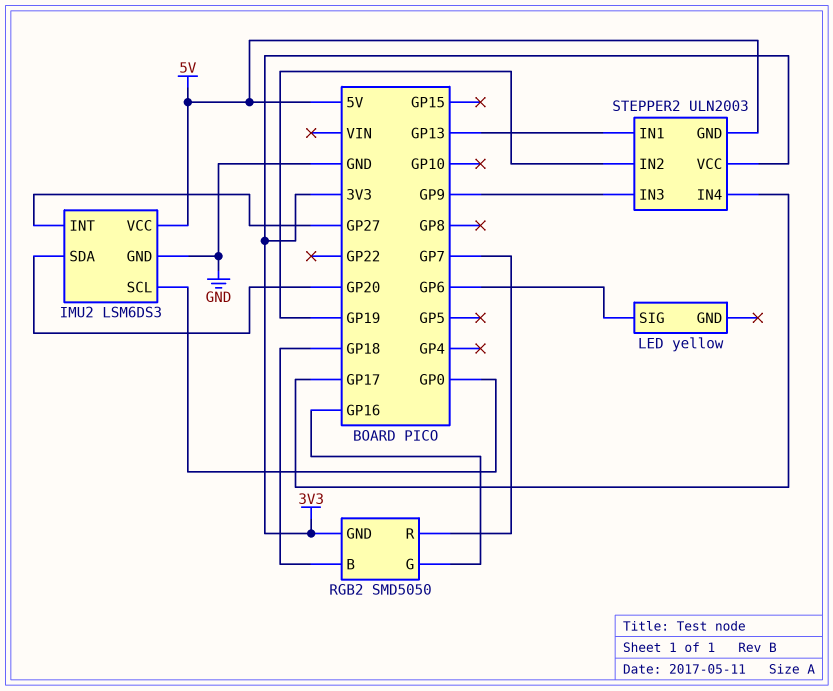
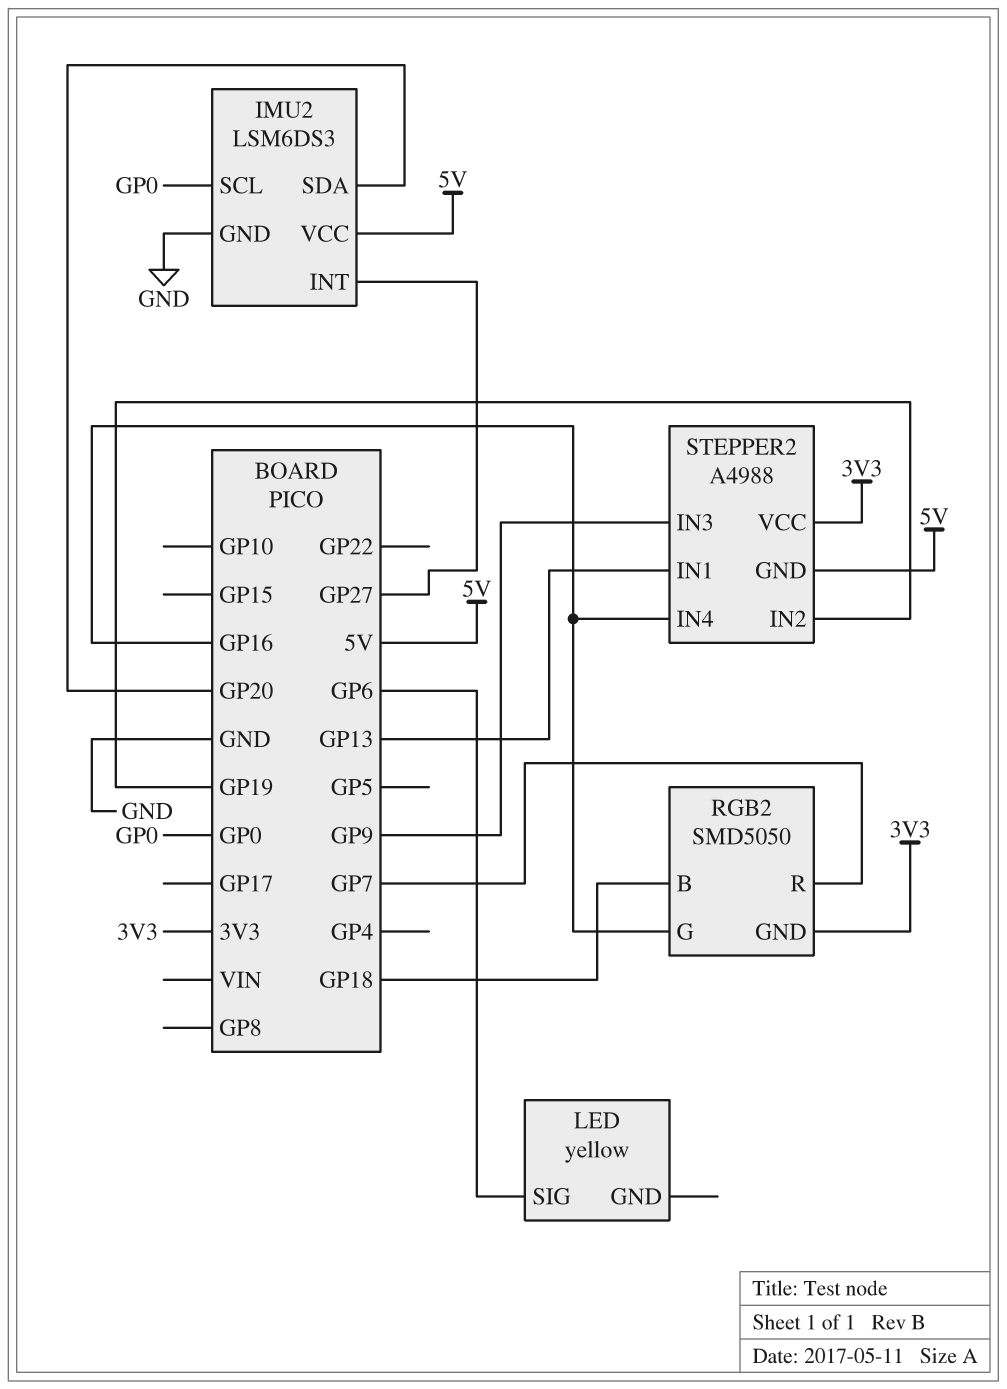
STEPPER2: ULN2003 -> A4988
STEPPER2 pin IN4: GP17 -> GP16

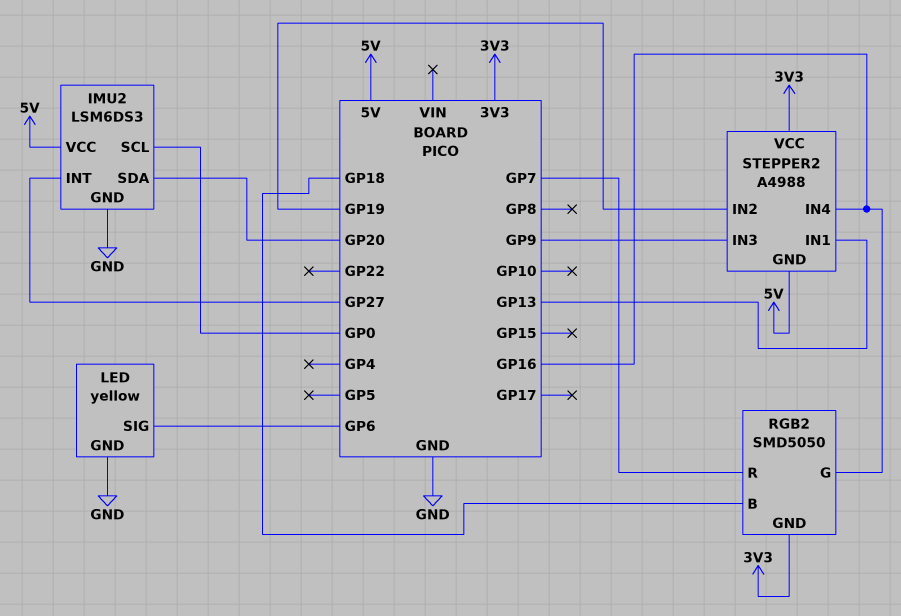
LED pin GND: none -> GND

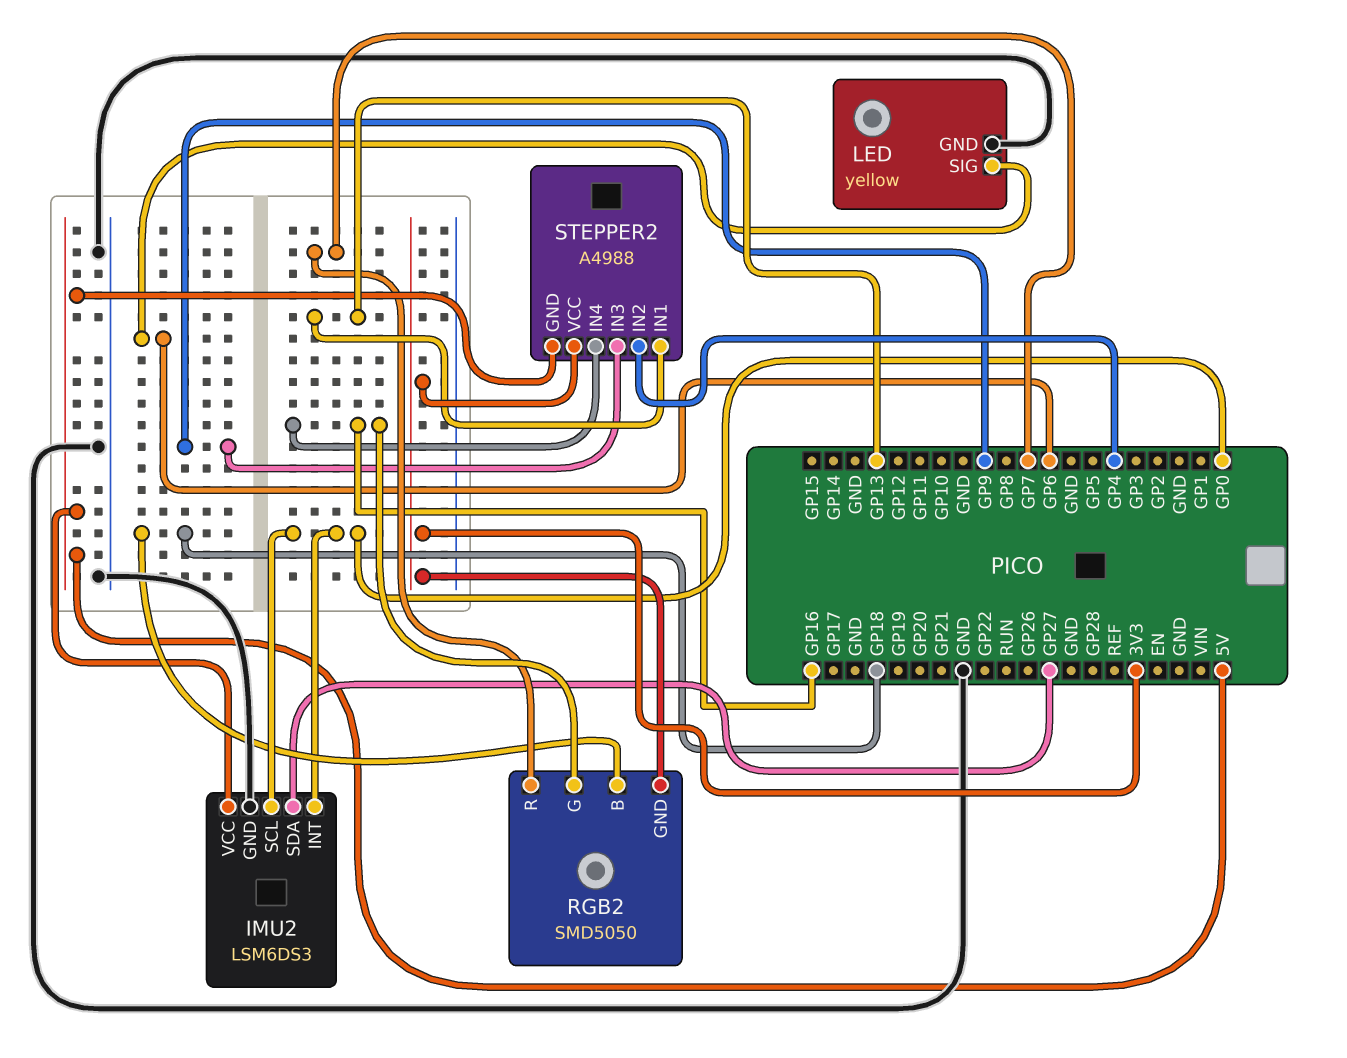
IMU2 pin INT: GP27 -> GP0
IMU2 pin SDA: GP20 -> GP27
STEPPER2 pin IN2: GP19 -> GP4

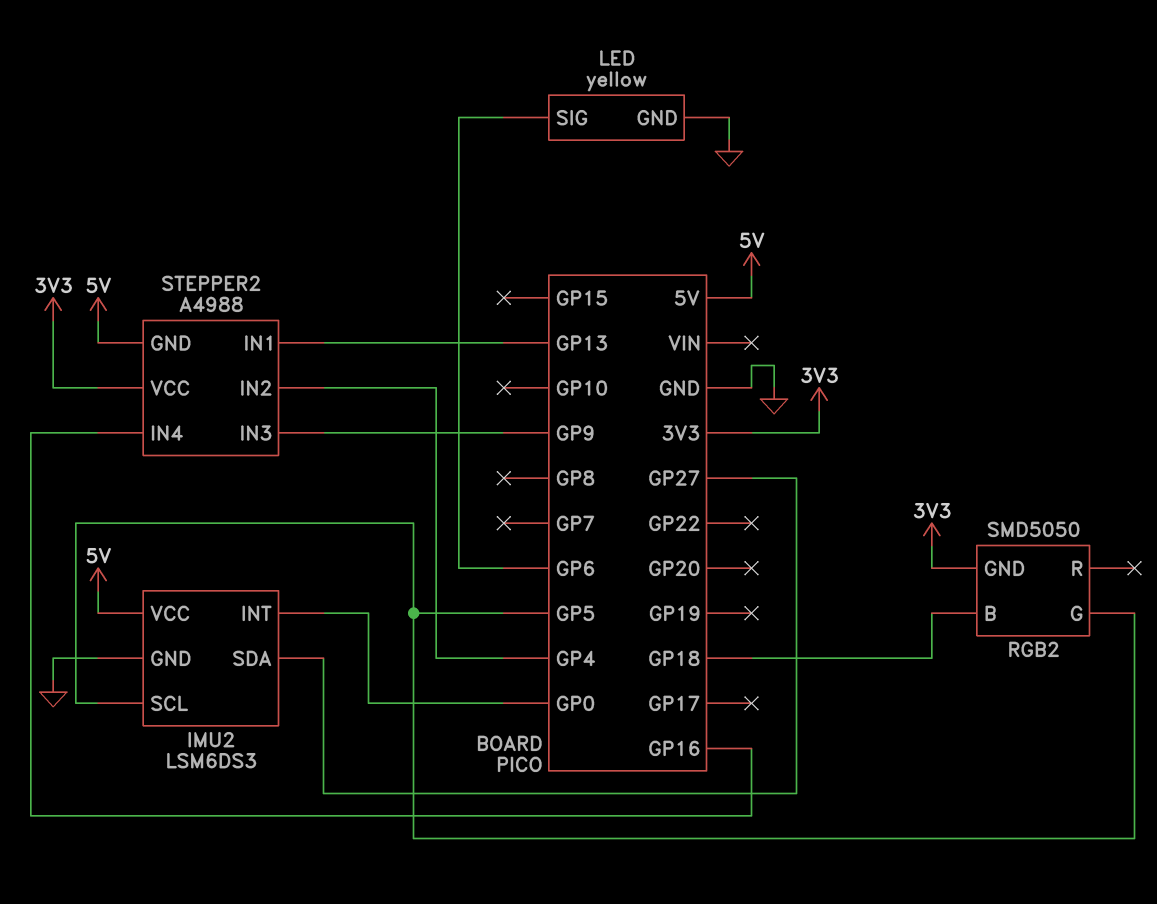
IMU2 pin SCL: GP0 -> GP5
RGB2 pin G: GP16 -> GP5
RGB2 pin R: GP7 -> none

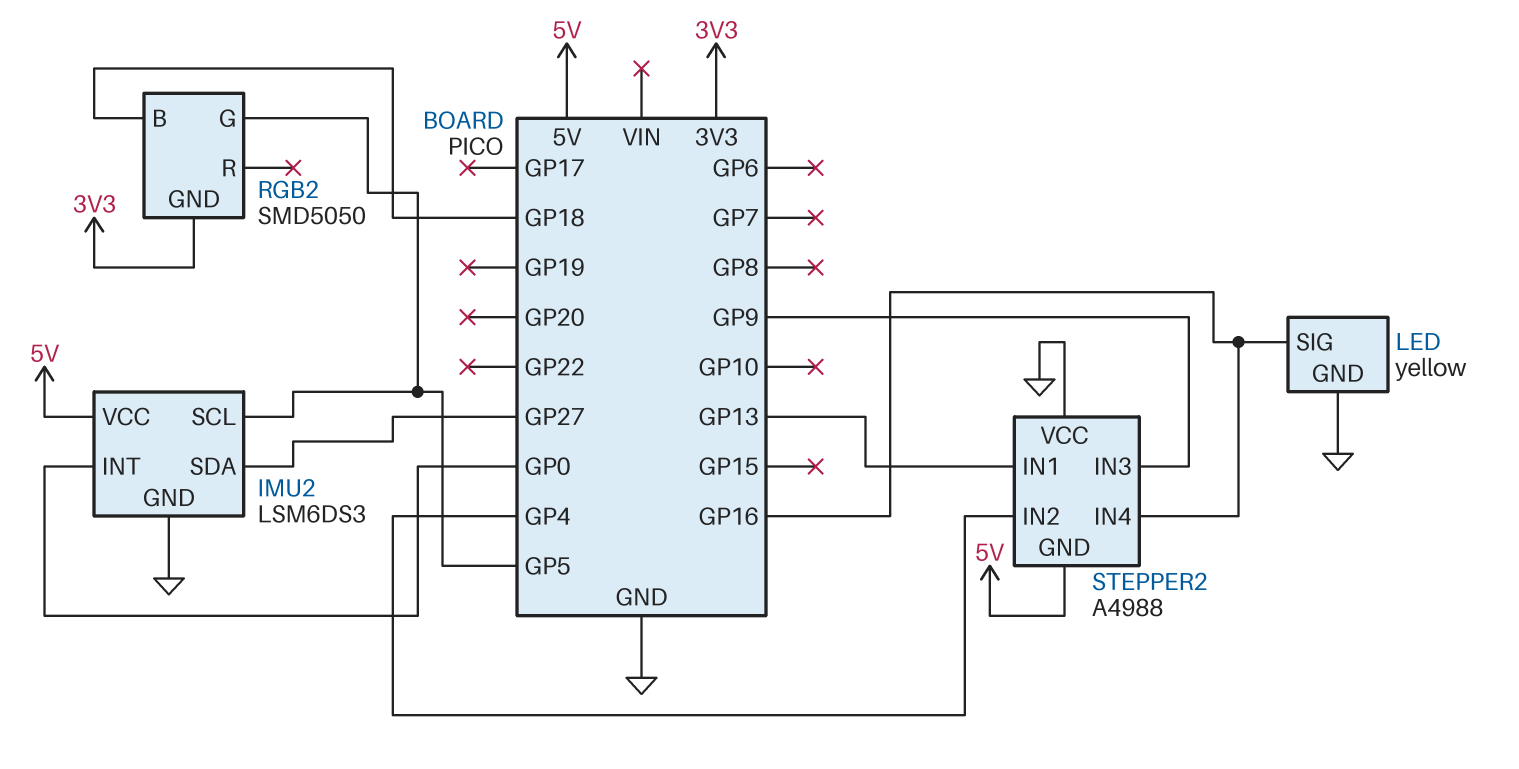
LED pin SIG: GP6 -> GP16
STEPPER2 pin VCC: 3V3 -> GND

